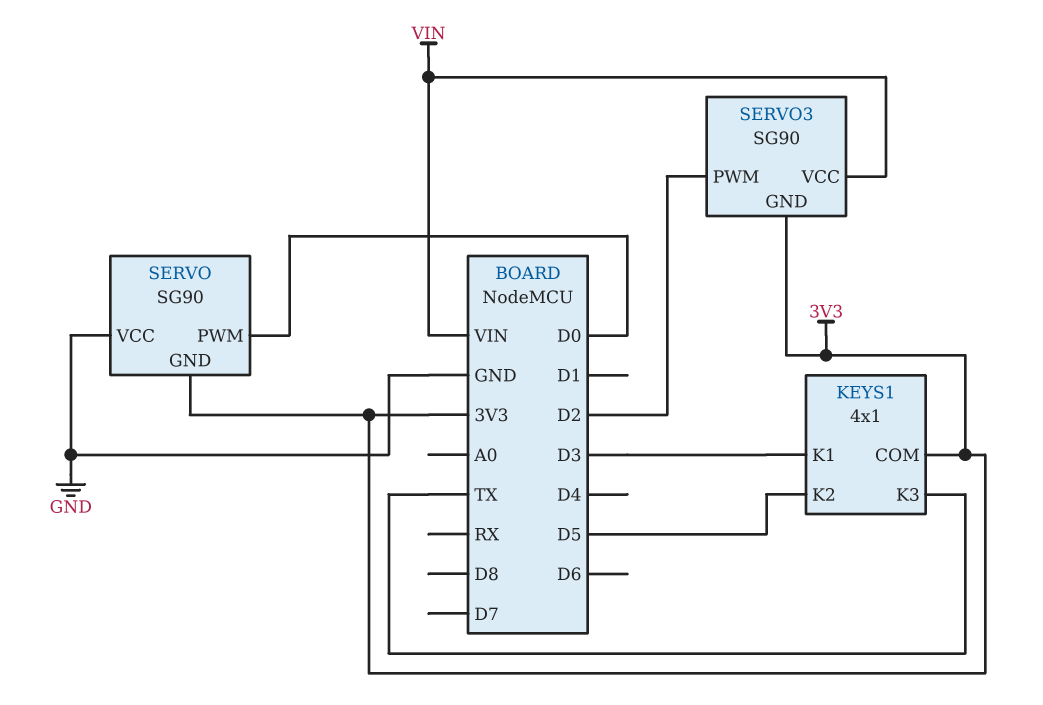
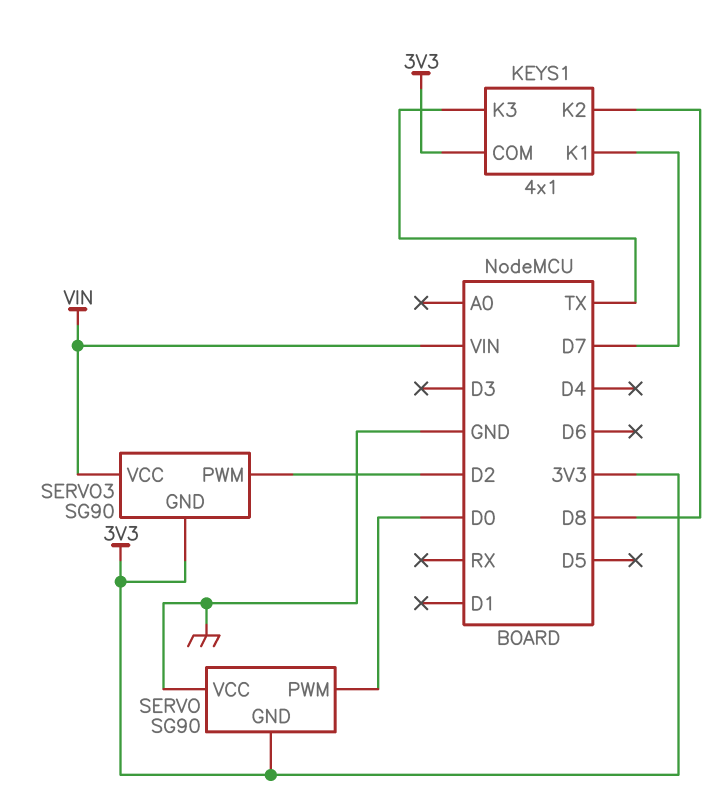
KEYS1 pin K1: D3 -> D7
KEYS1 pin K2: D5 -> D8

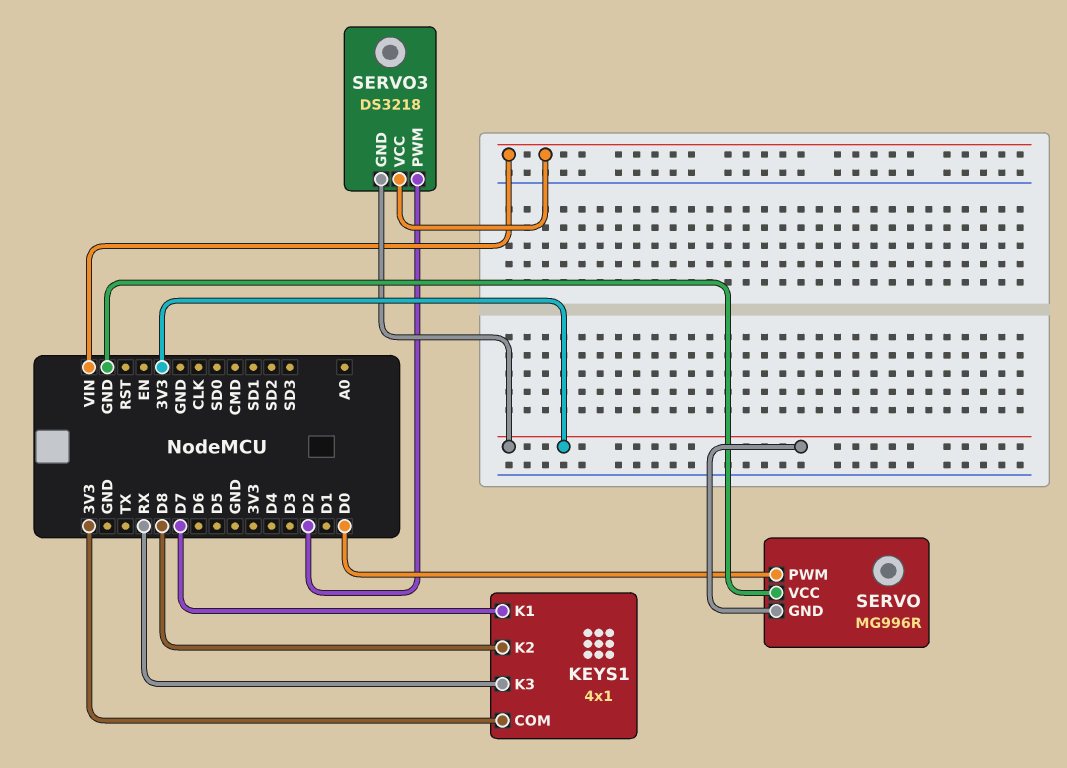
KEYS1 pin K3: TX -> RX
SERVO: SG90 -> MG996R
SERVO3: SG90 -> DS3218

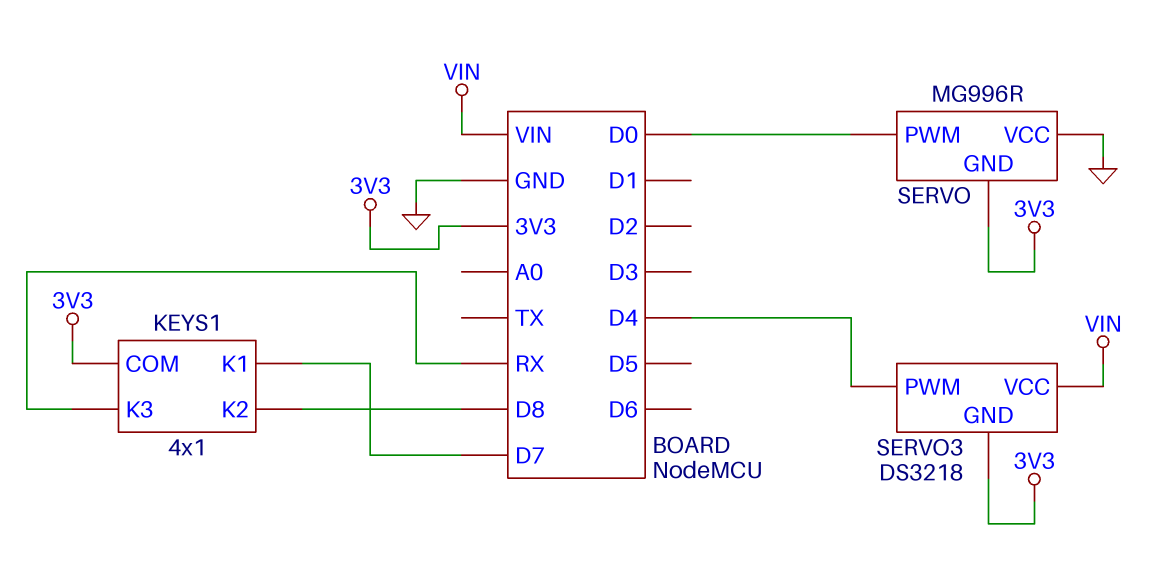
SERVO3 pin PWM: D2 -> D4

